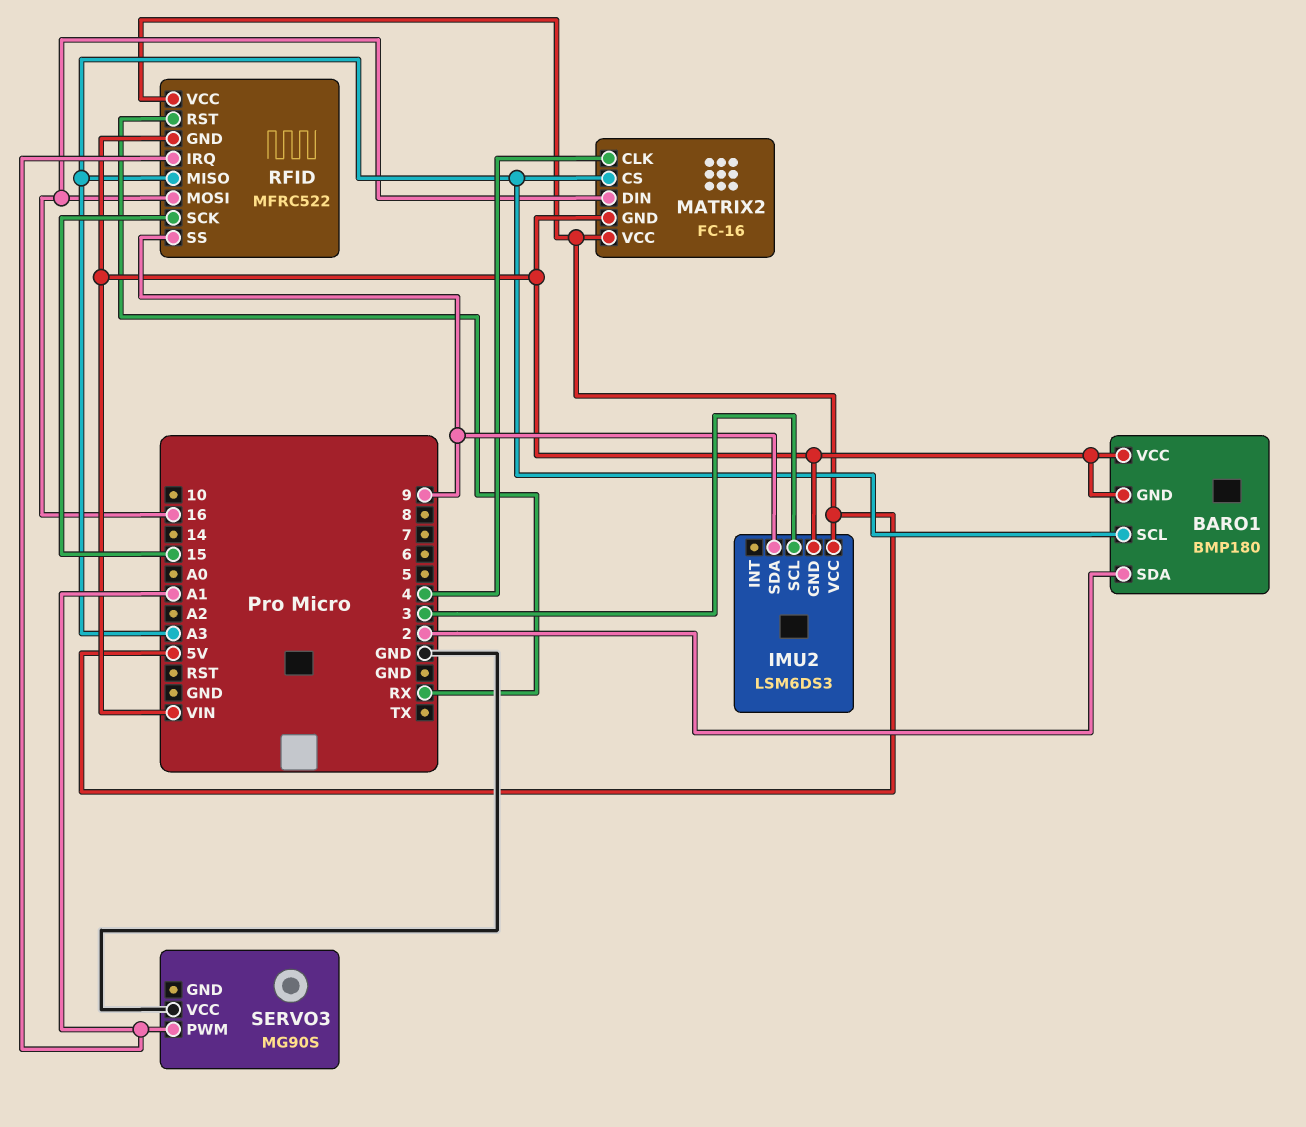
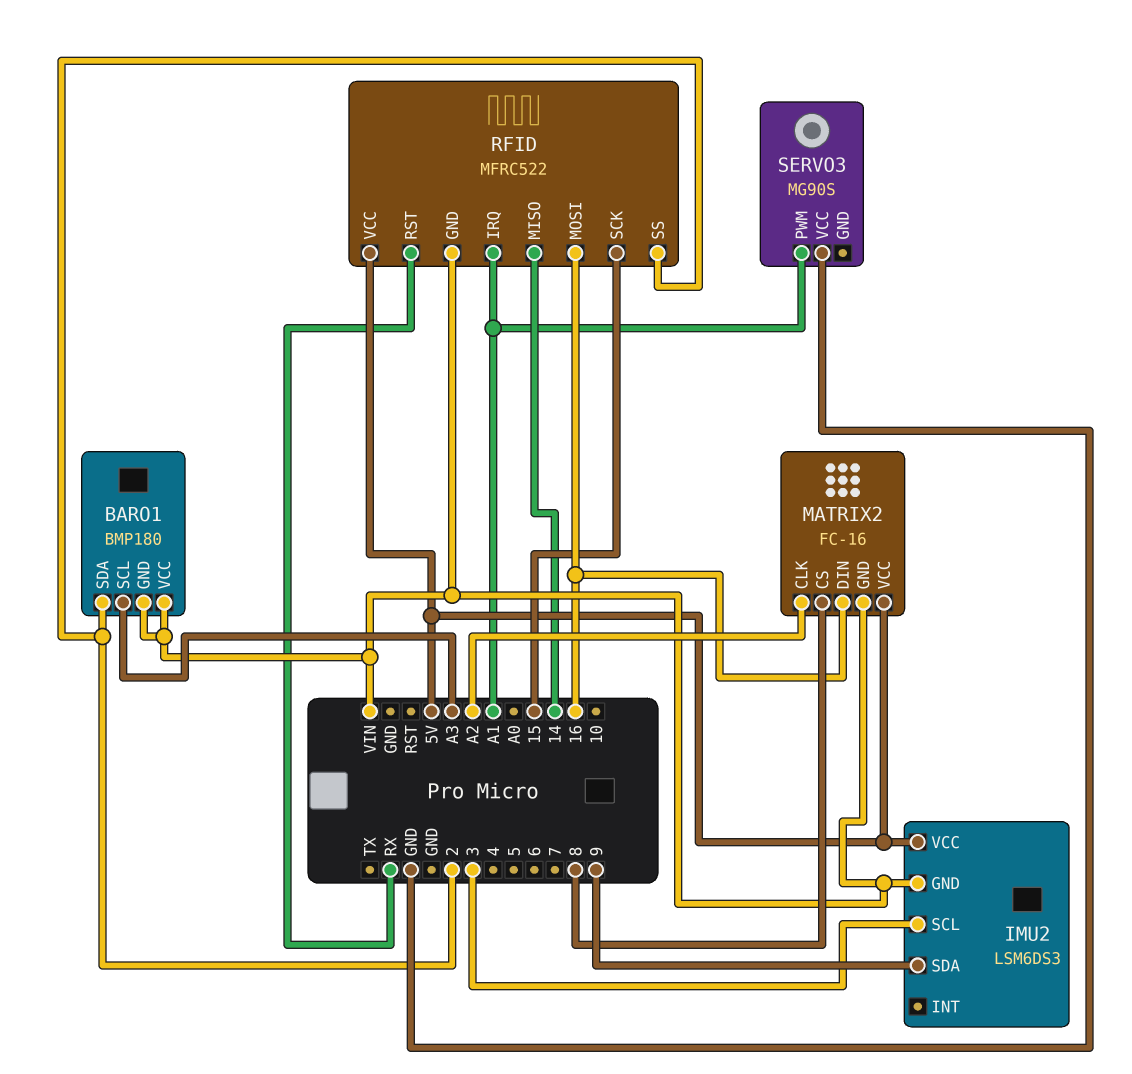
MATRIX2 pin CLK: 4 -> A2
MATRIX2 pin CS: A3 -> 8
RFID pin MISO: A3 -> 14
RFID pin SS: 9 -> 2

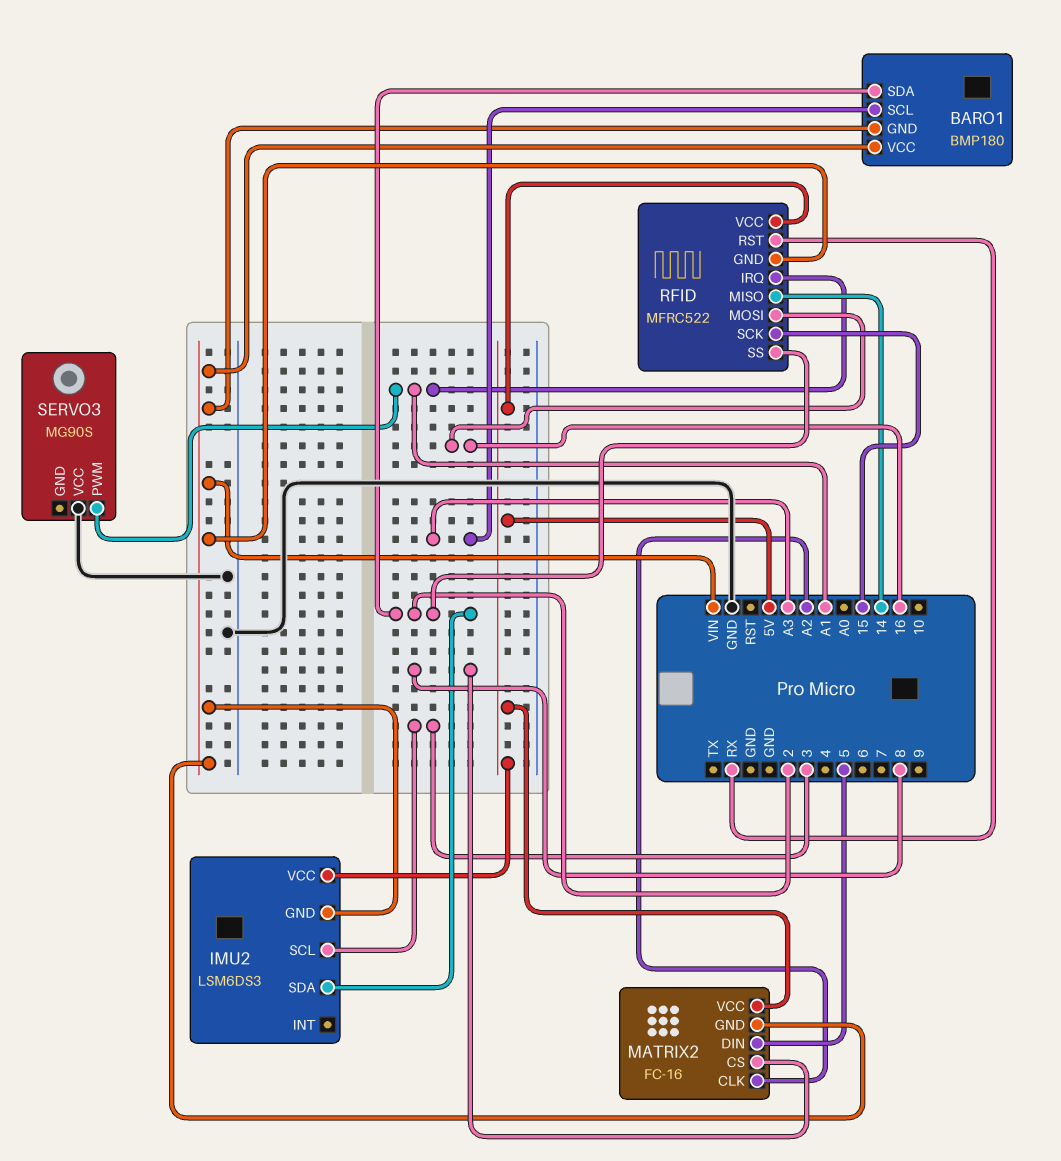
IMU2 pin SDA: 9 -> 2
MATRIX2 pin DIN: 16 -> 5

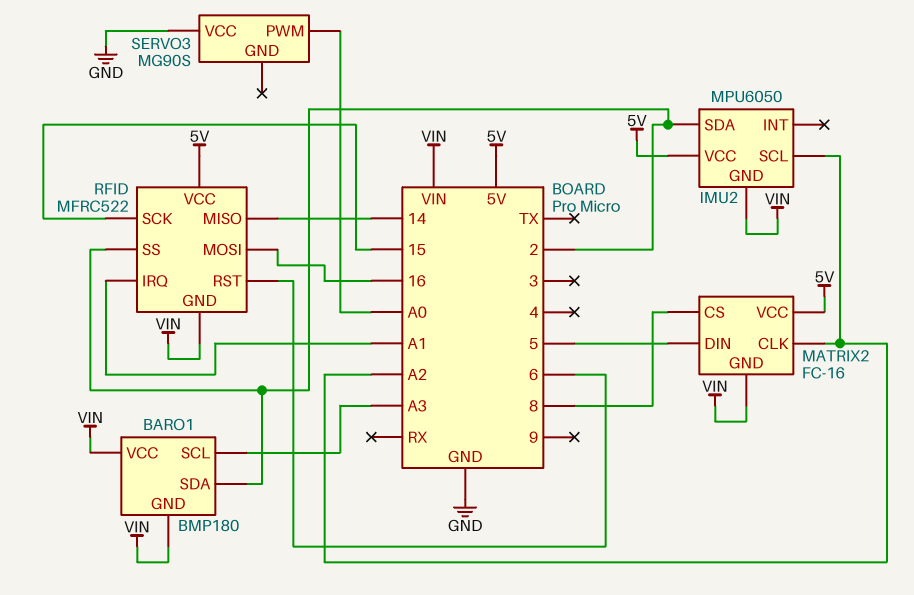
IMU2: LSM6DS3 -> MPU6050
IMU2 pin SCL: 3 -> A2
RFID pin RST: RX -> 6
SERVO3 pin PWM: A1 -> A0

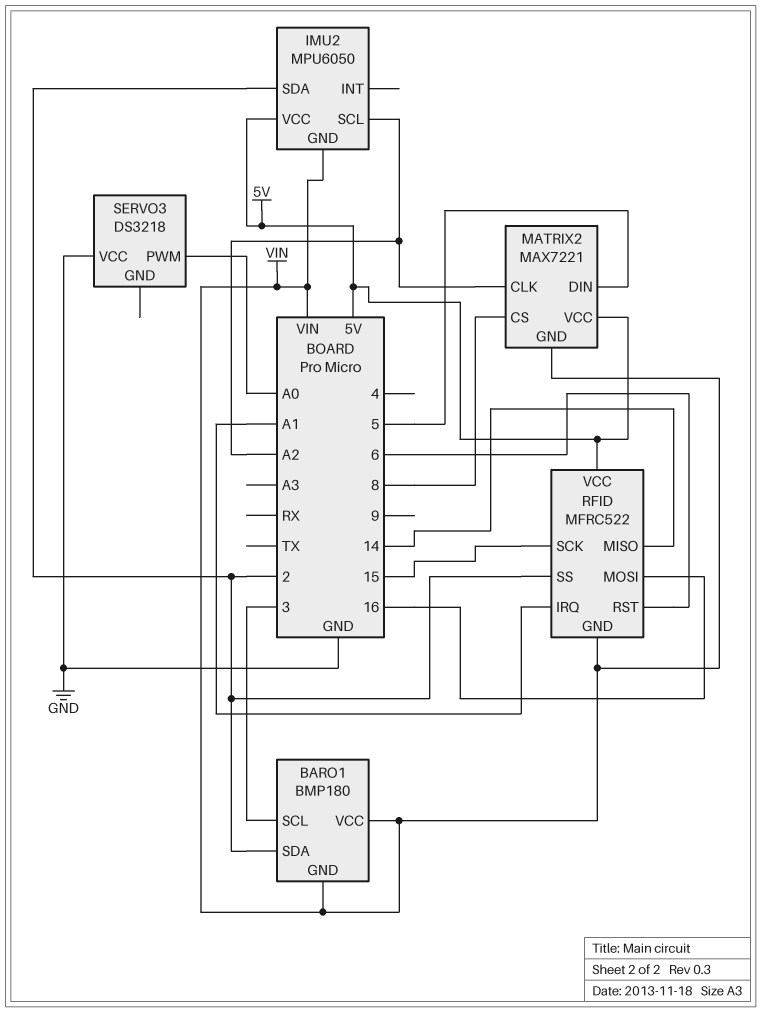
BARO1 pin SCL: A3 -> 3
MATRIX2: FC-16 -> MAX7221
SERVO3: MG90S -> DS3218

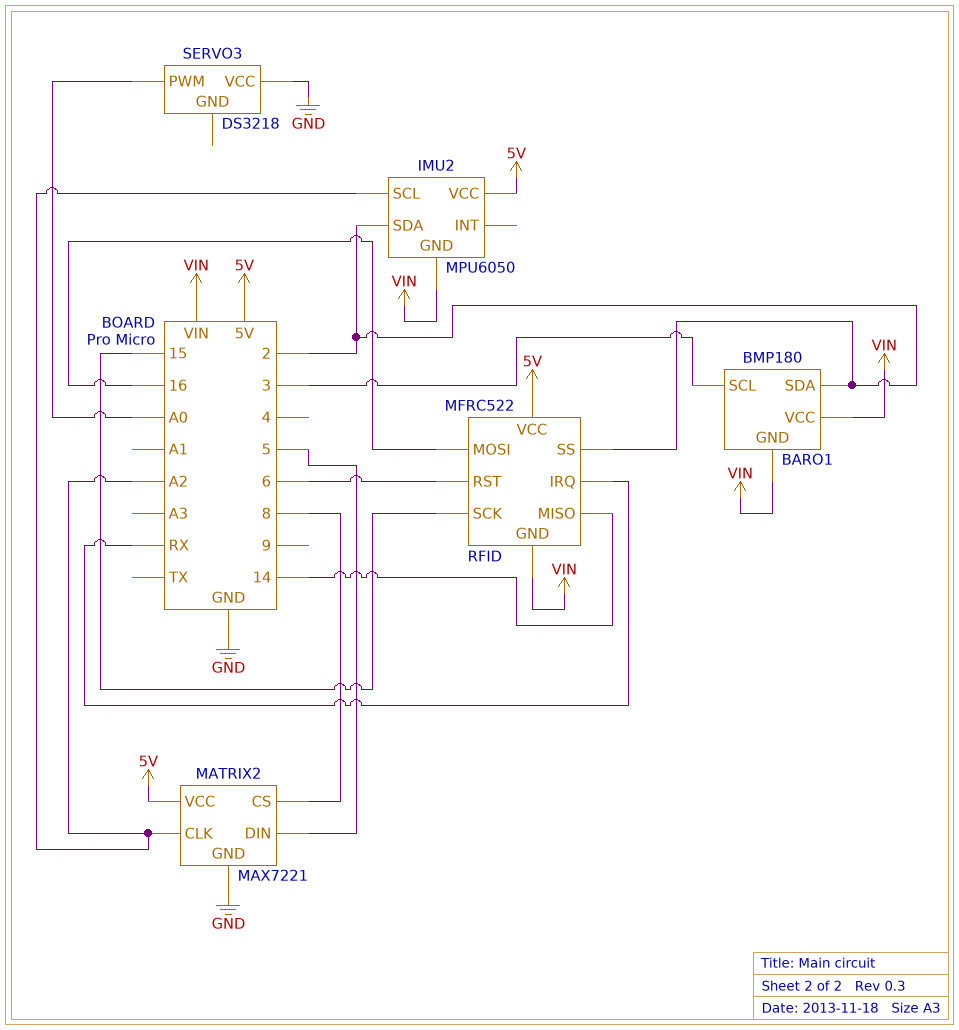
MATRIX2 pin GND: VIN -> GND
RFID pin IRQ: A1 -> RX

